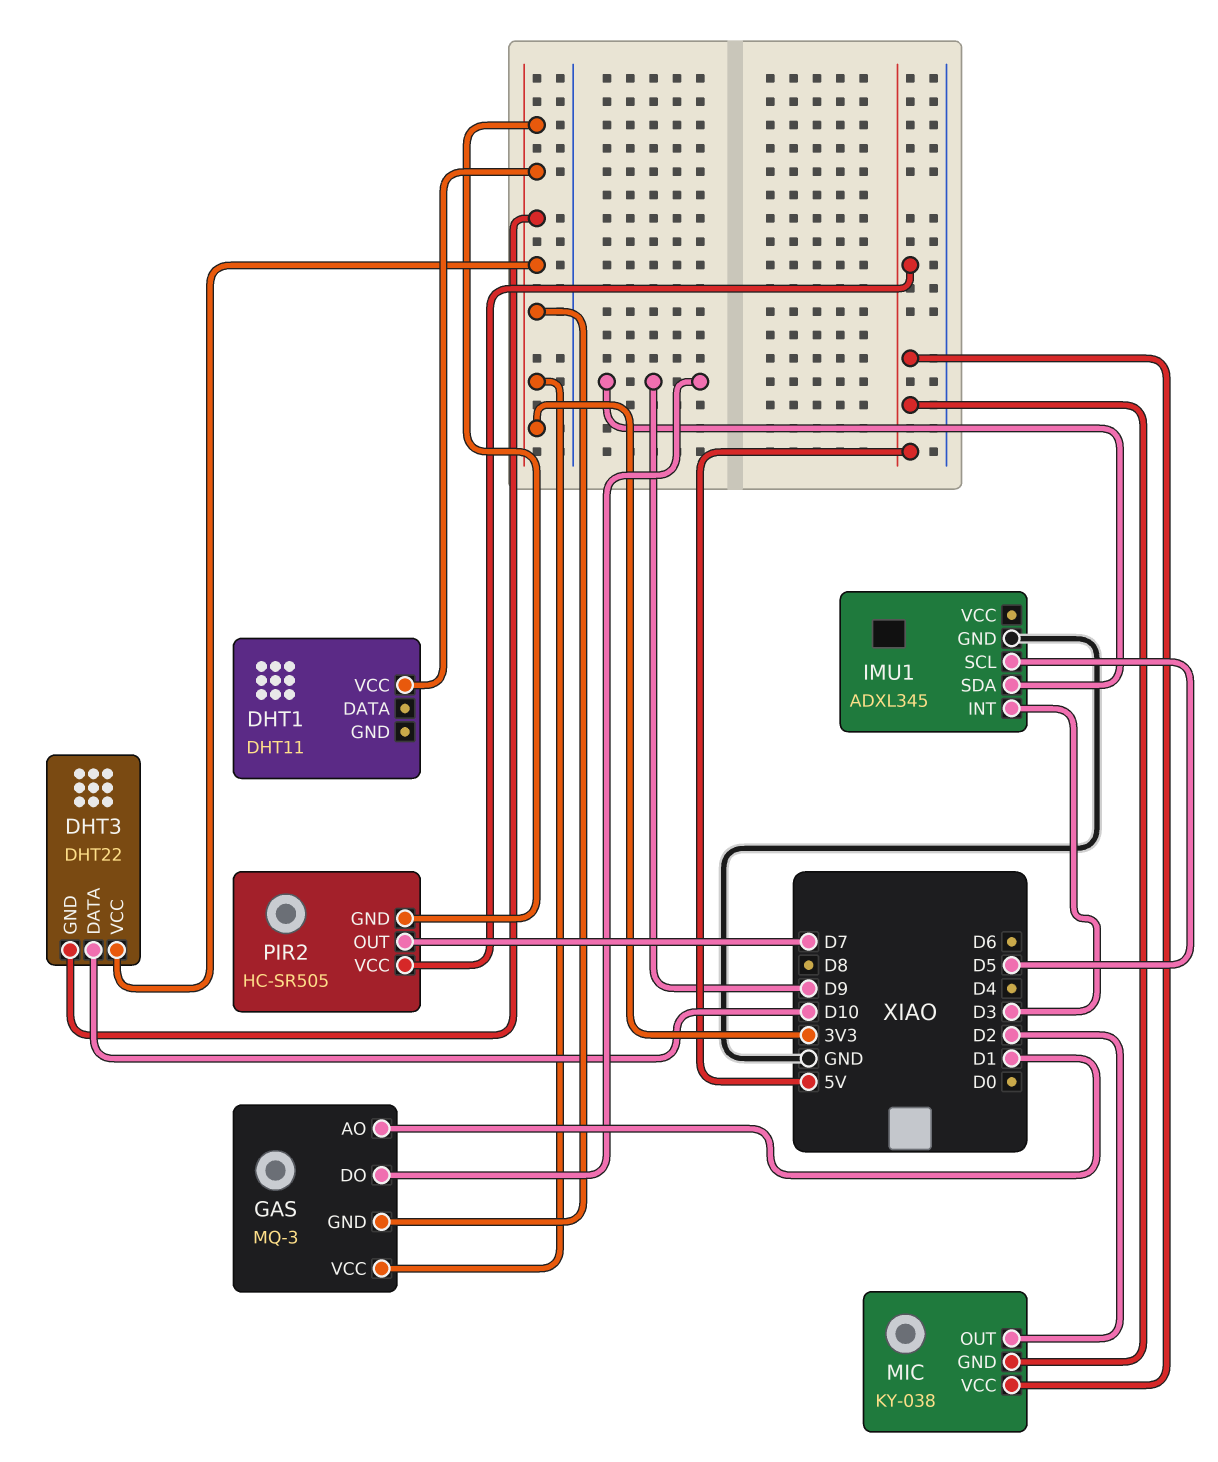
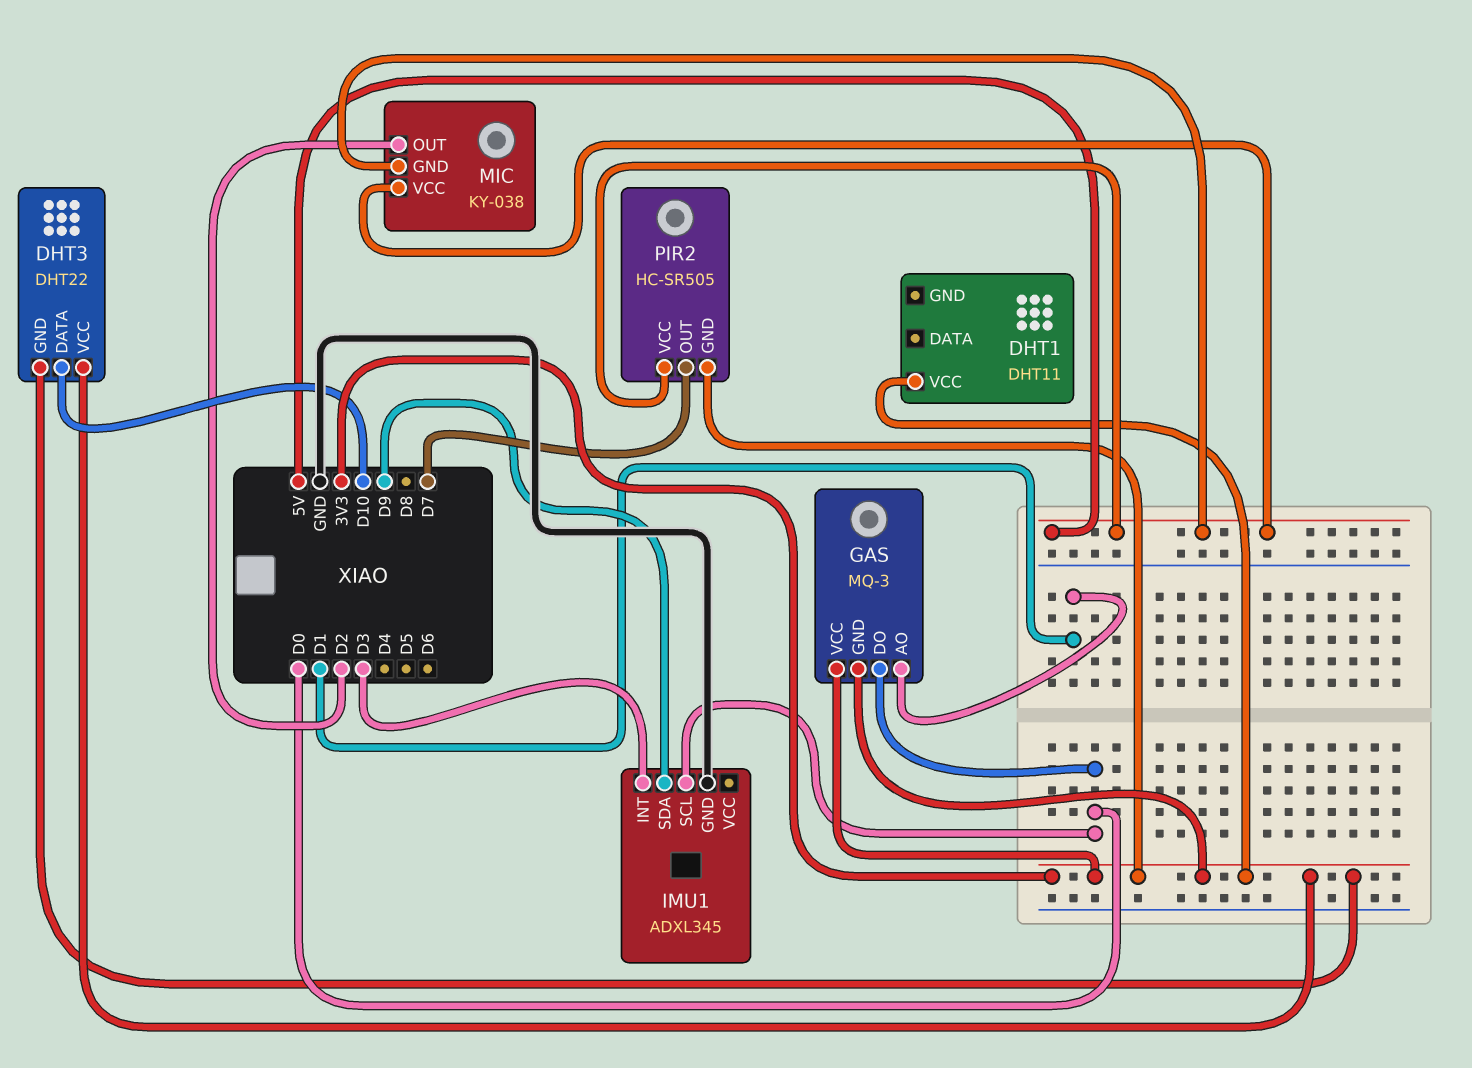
GAS pin DO: D9 -> D0
IMU1 pin SCL: D5 -> D0

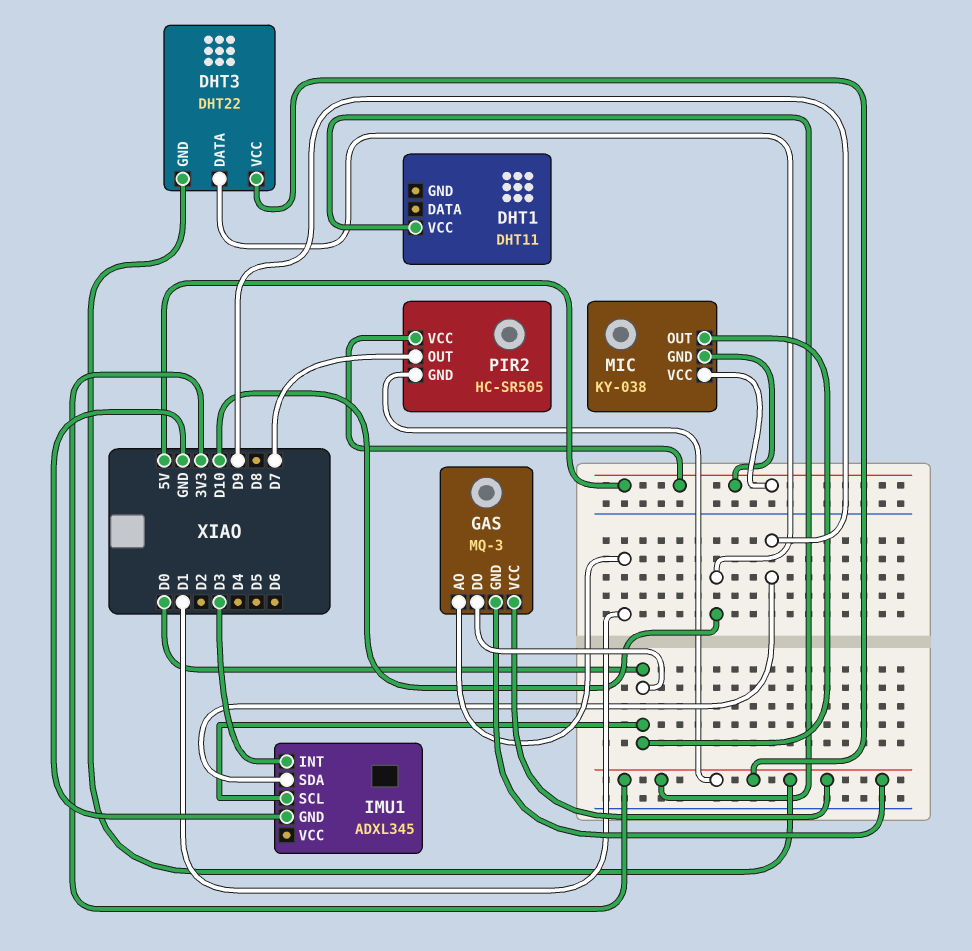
MIC pin OUT: D2 -> D0

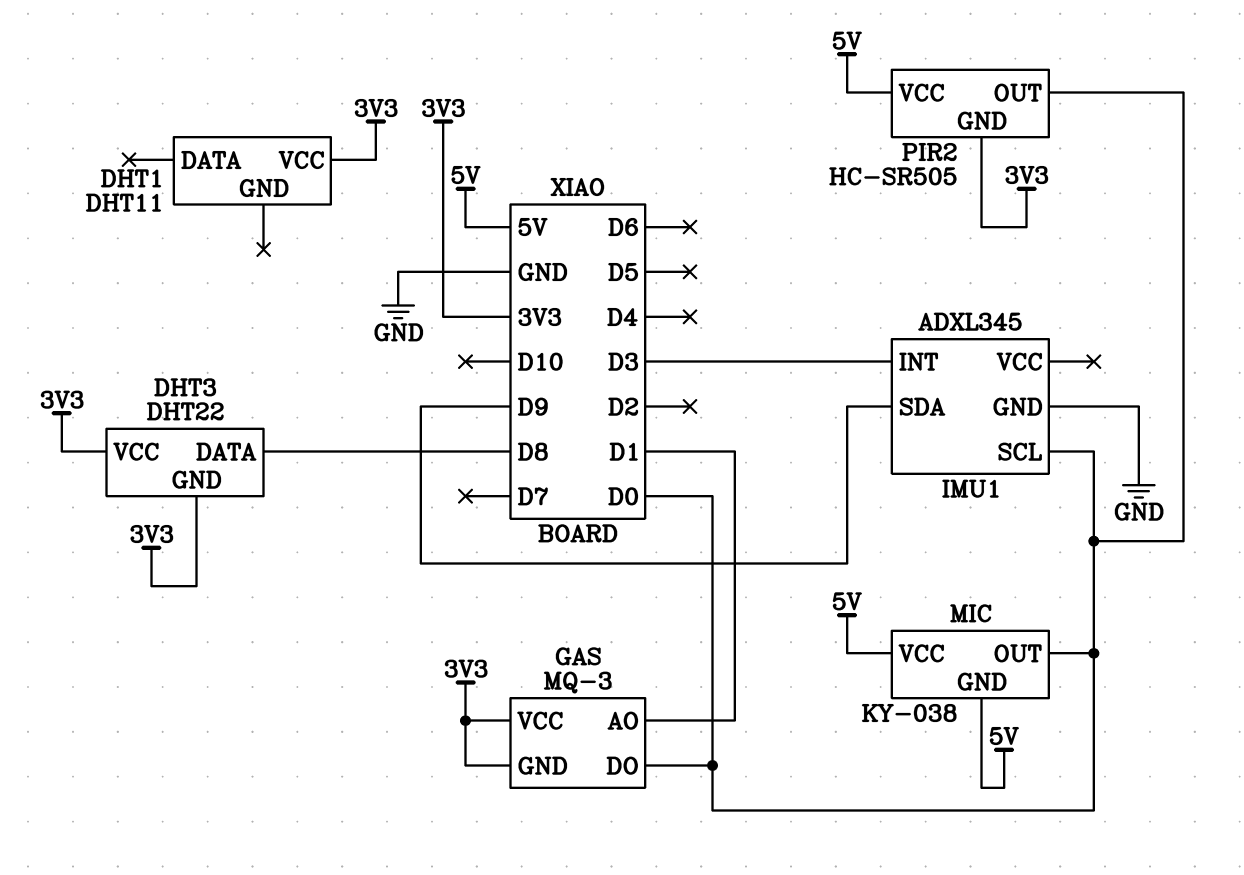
DHT3 pin DATA: D10 -> D8
PIR2 pin OUT: D7 -> D0

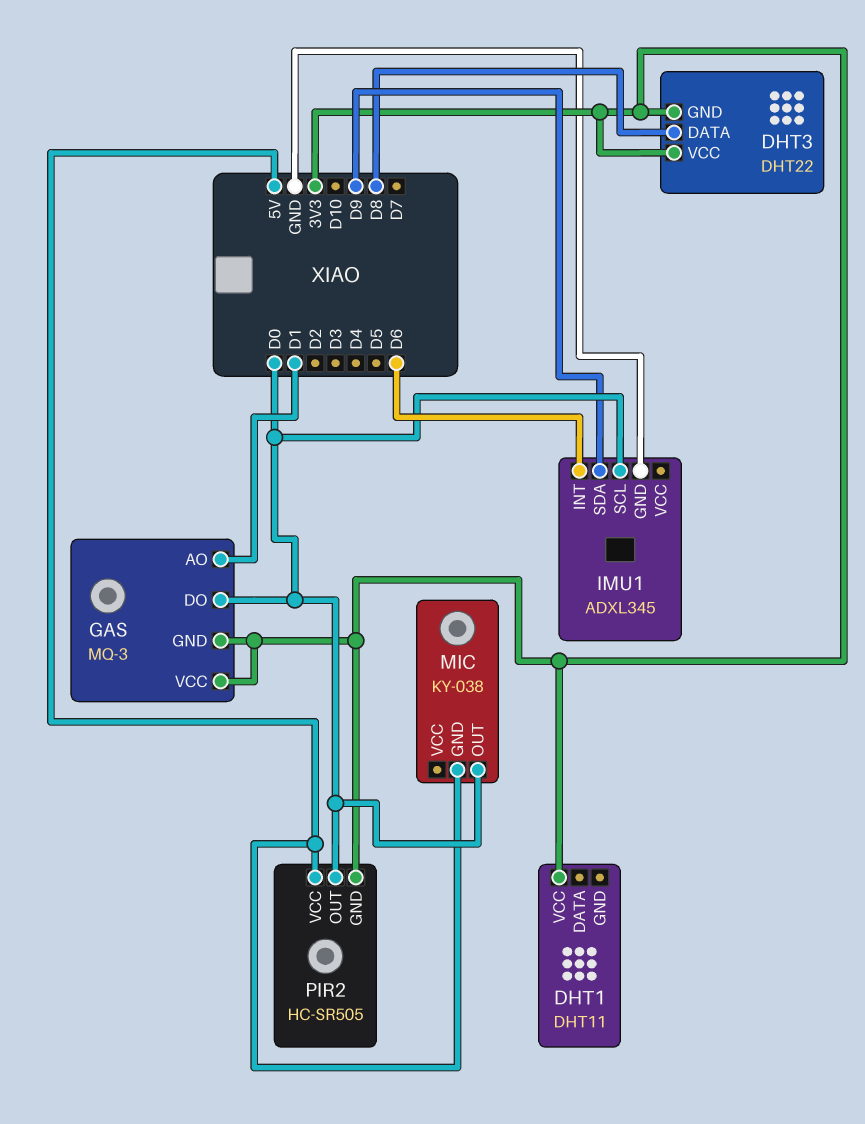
IMU1 pin INT: D3 -> D6
MIC pin VCC: 5V -> none

